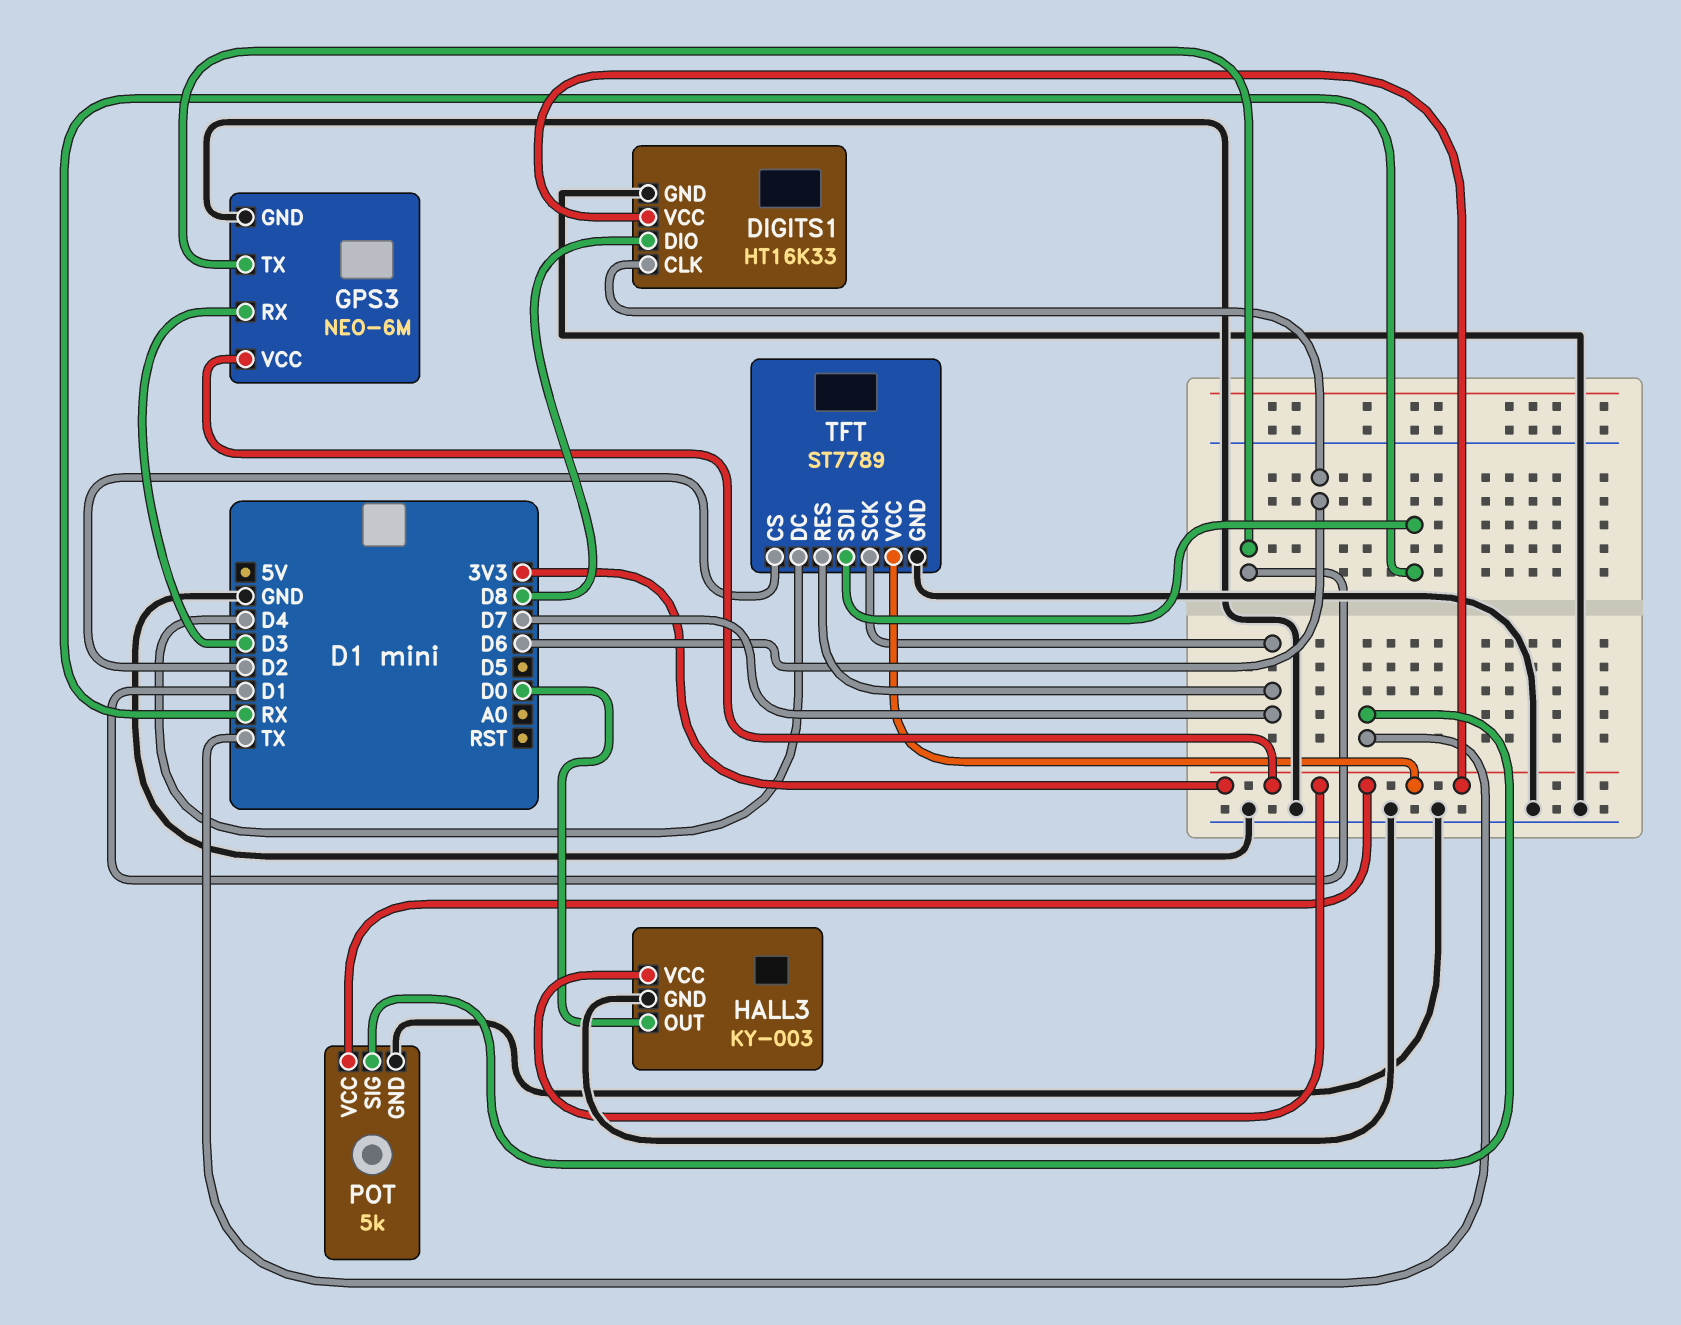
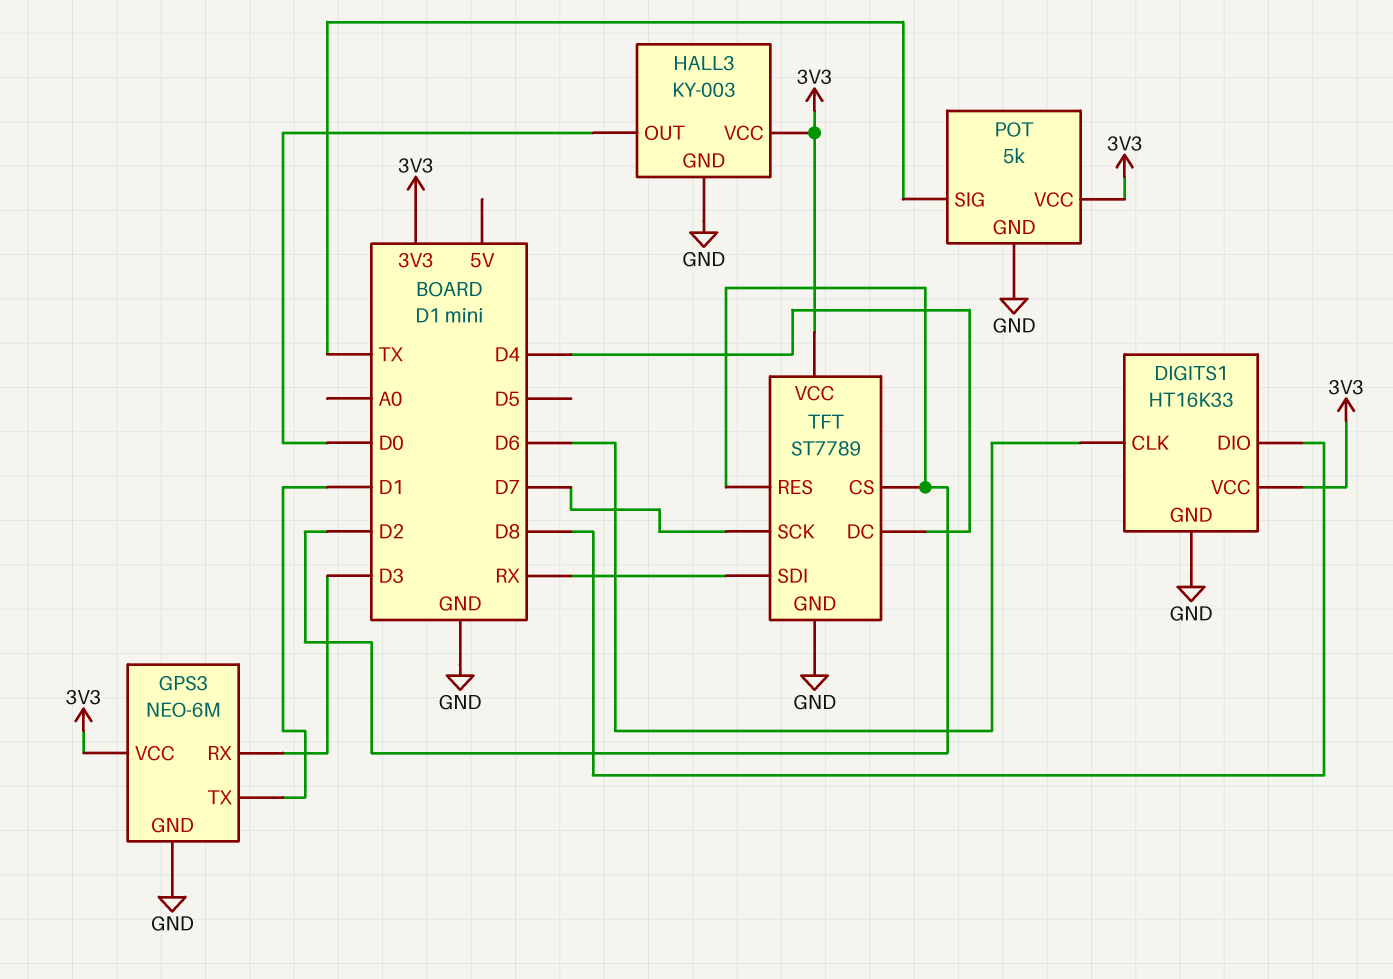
TFT pin RES: D7 -> D2

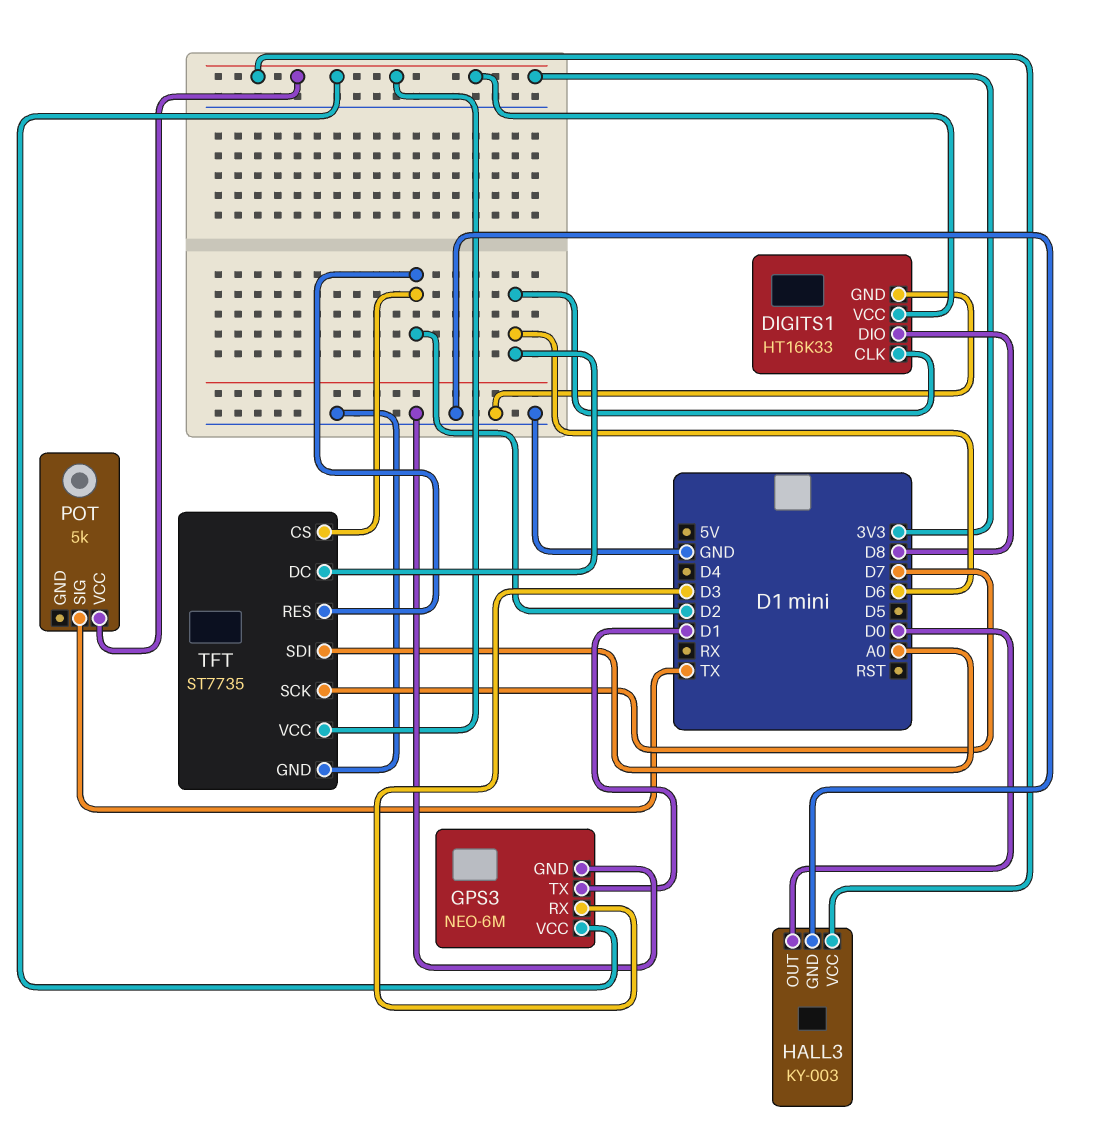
POT pin GND: GND -> none
TFT: ST7789 -> ST7735
TFT pin DC: D4 -> D6
TFT pin SDI: RX -> A0

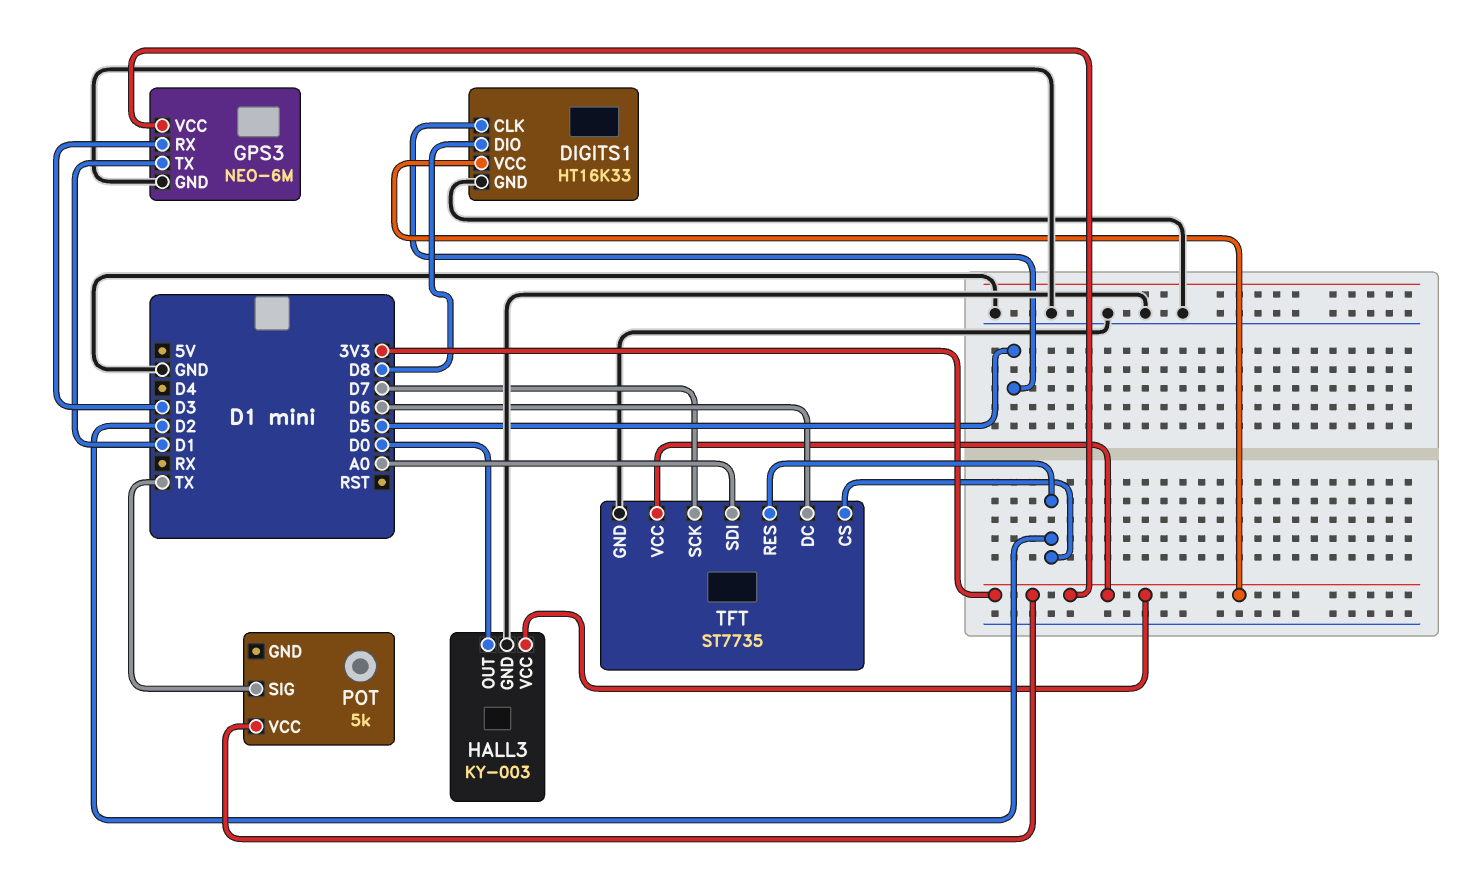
DIGITS1 pin CLK: D6 -> D5

